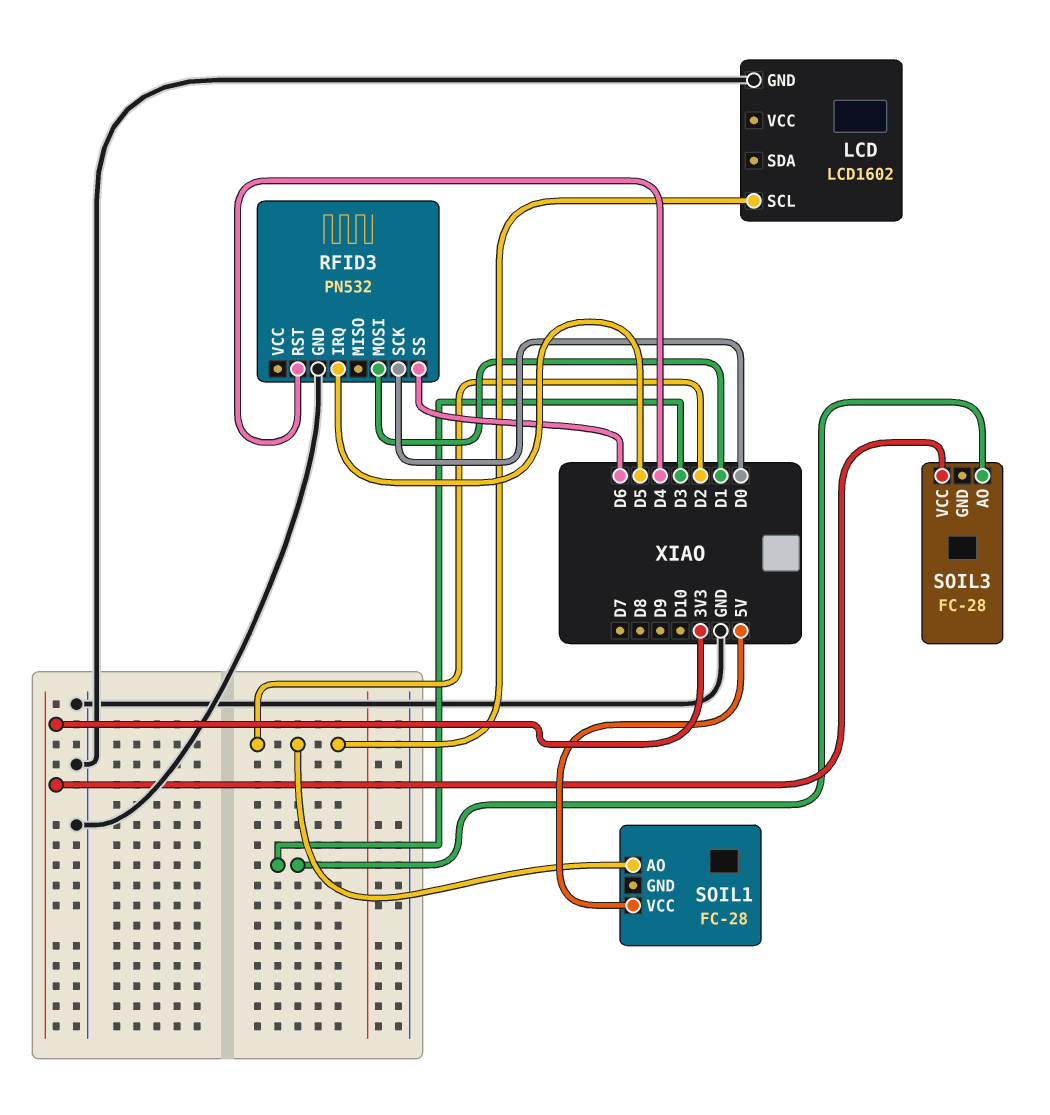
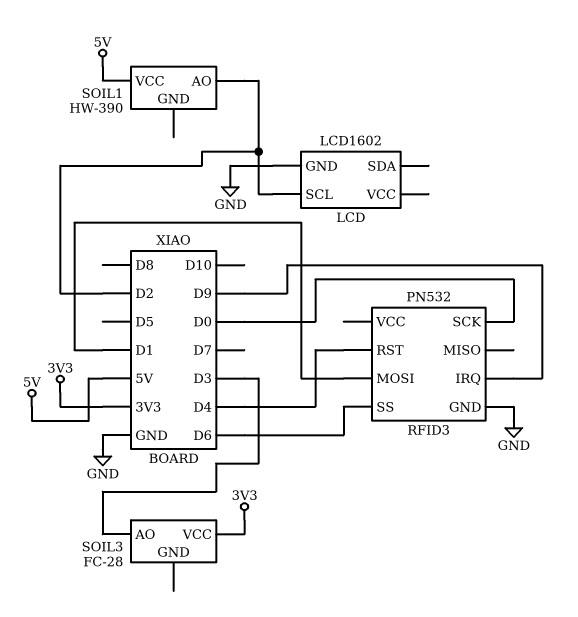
RFID3 pin IRQ: D5 -> D9
SOIL1: FC-28 -> HW-390

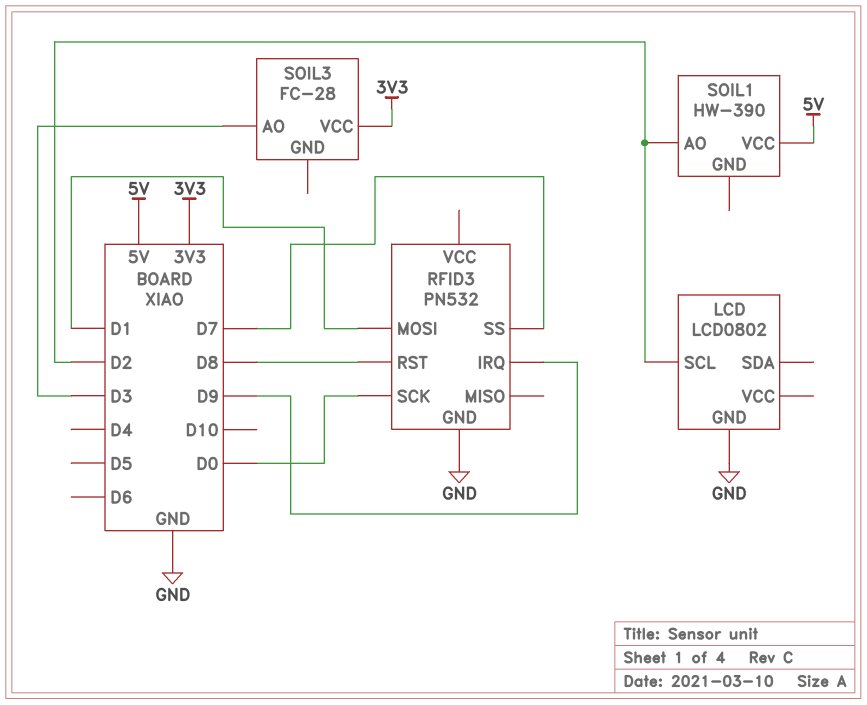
LCD: LCD1602 -> LCD0802
RFID3 pin RST: D4 -> D8
RFID3 pin SS: D6 -> D7

